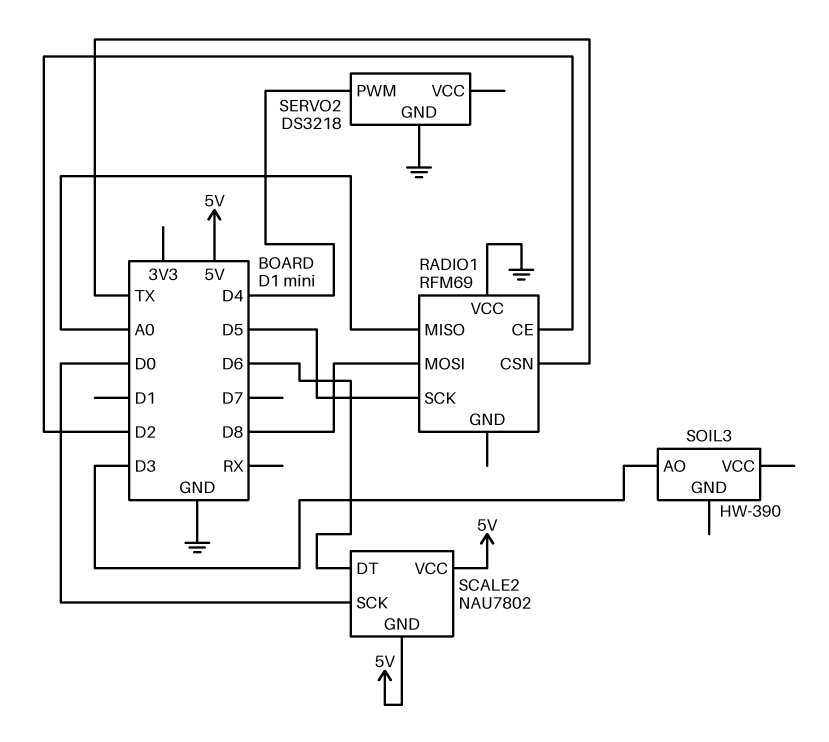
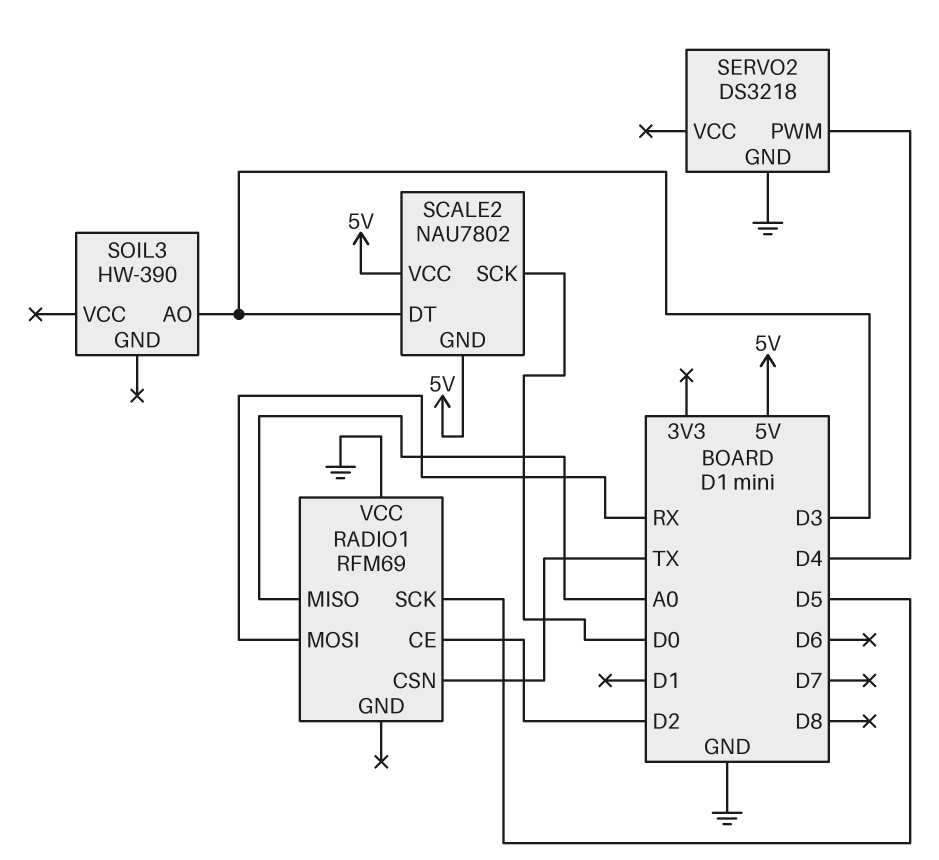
RADIO1 pin MOSI: D8 -> RX
SCALE2 pin DT: D6 -> D3

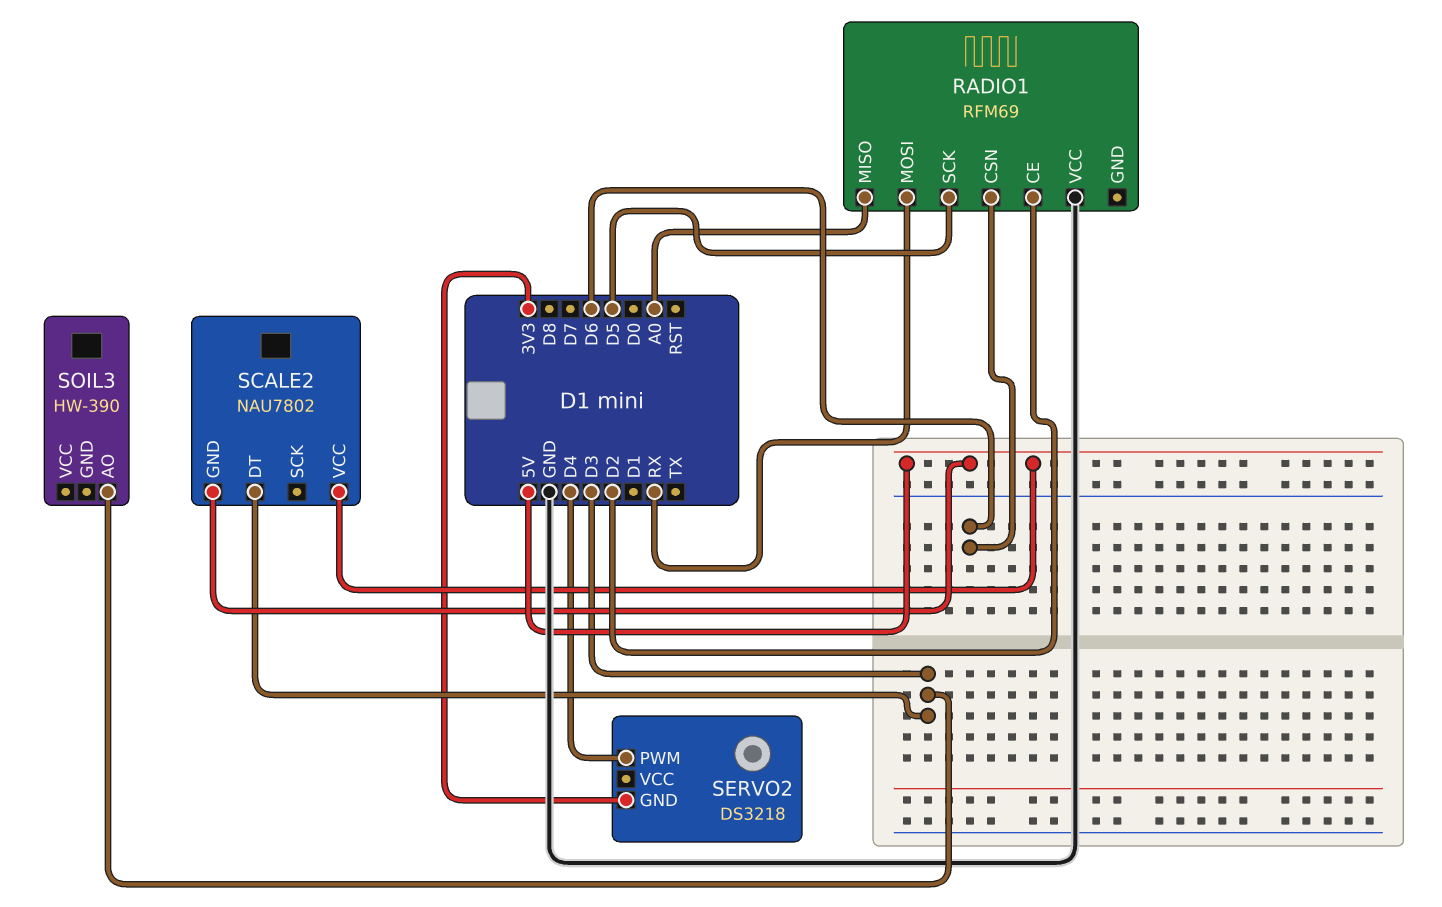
RADIO1 pin CSN: TX -> D6
SCALE2 pin SCK: D0 -> none
SERVO2 pin GND: GND -> 3V3

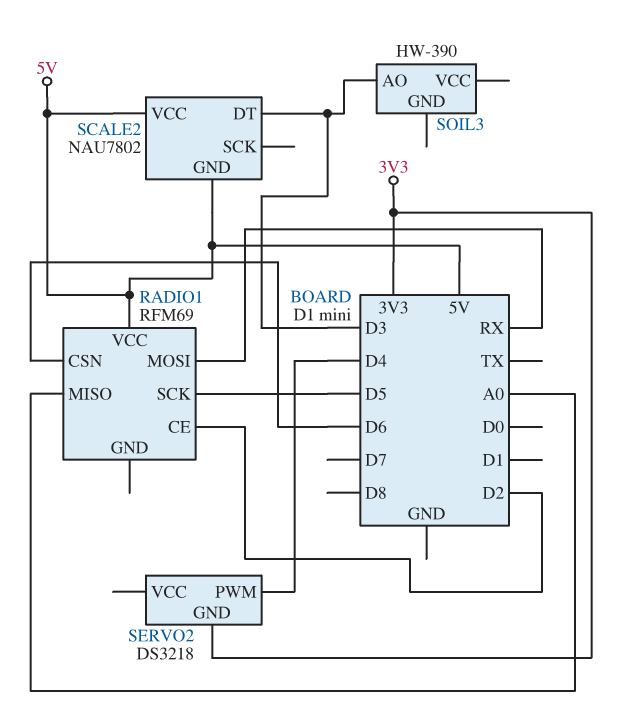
RADIO1 pin VCC: GND -> 5V

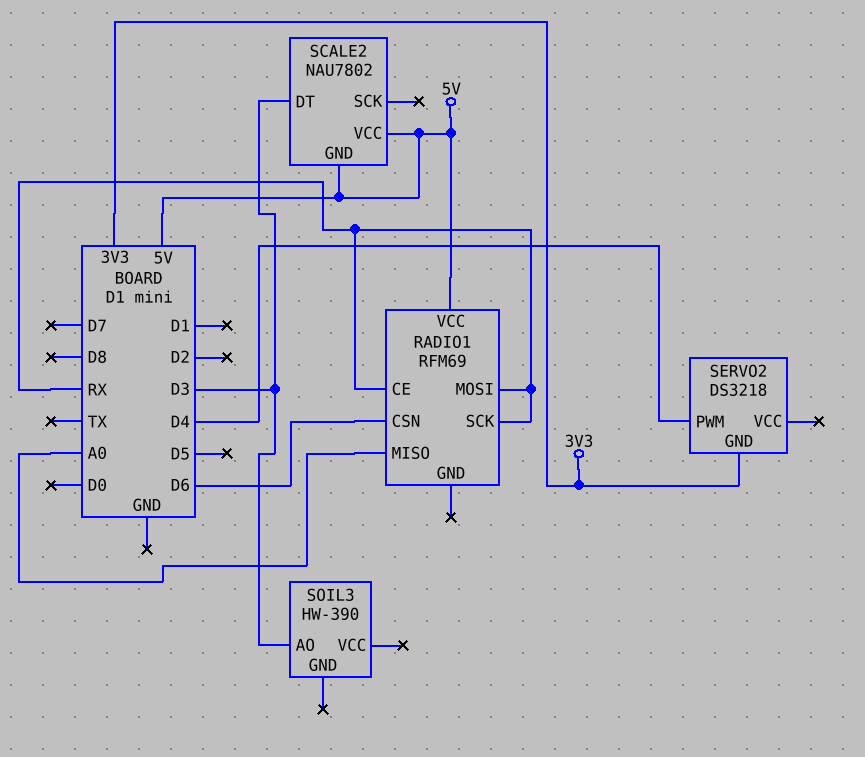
RADIO1 pin CE: D2 -> RX
RADIO1 pin SCK: D5 -> RX

